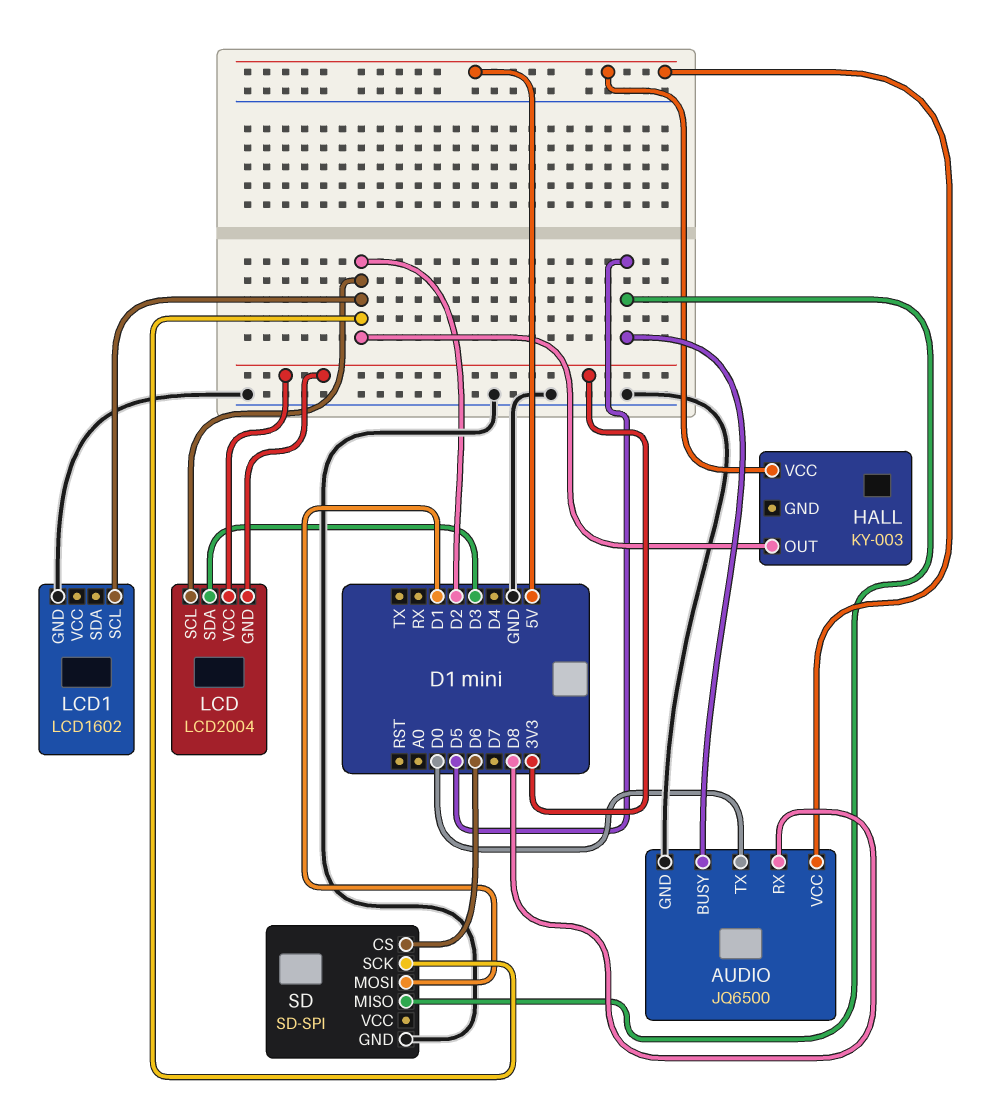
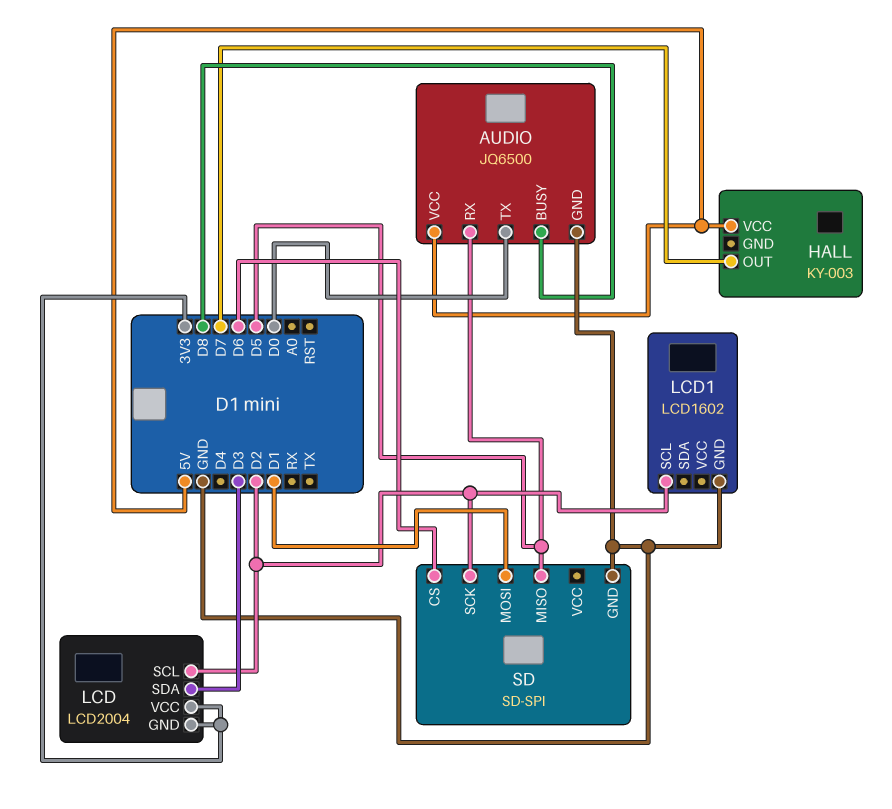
AUDIO pin BUSY: D5 -> D8
AUDIO pin RX: D8 -> D5
HALL pin OUT: D2 -> D7

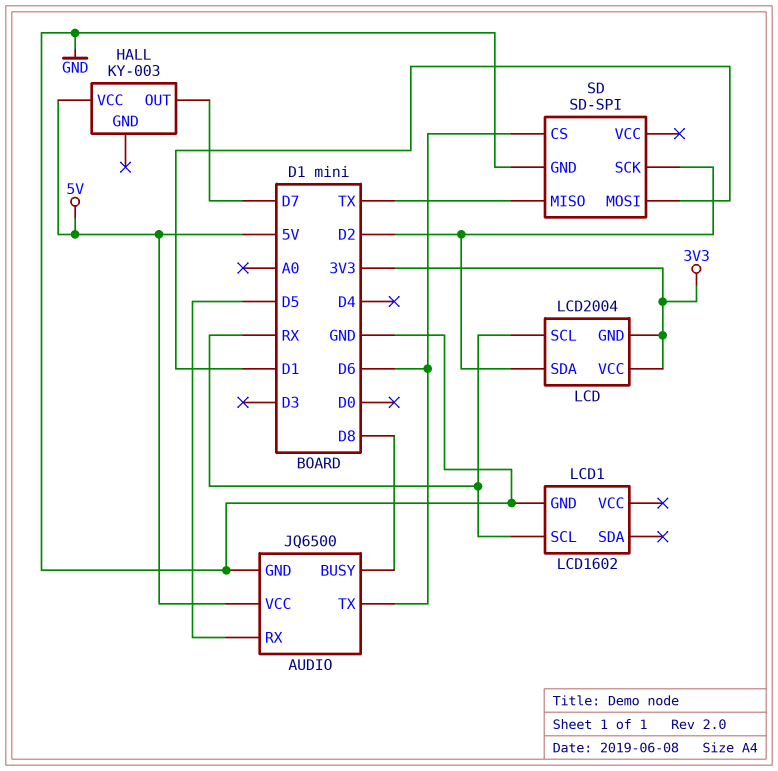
AUDIO pin TX: D0 -> D6
LCD pin SCL: D2 -> RX
LCD pin SDA: D3 -> D2
LCD1 pin SCL: D2 -> RX
SD pin MISO: D5 -> TX

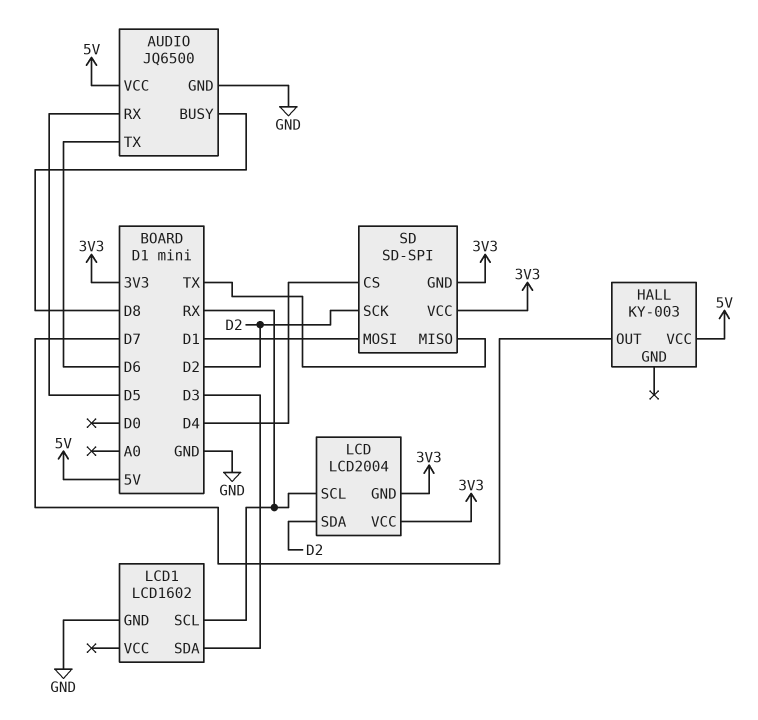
LCD1 pin SDA: none -> D3
SD pin CS: D6 -> D4
SD pin GND: GND -> 3V3
SD pin VCC: none -> 3V3

